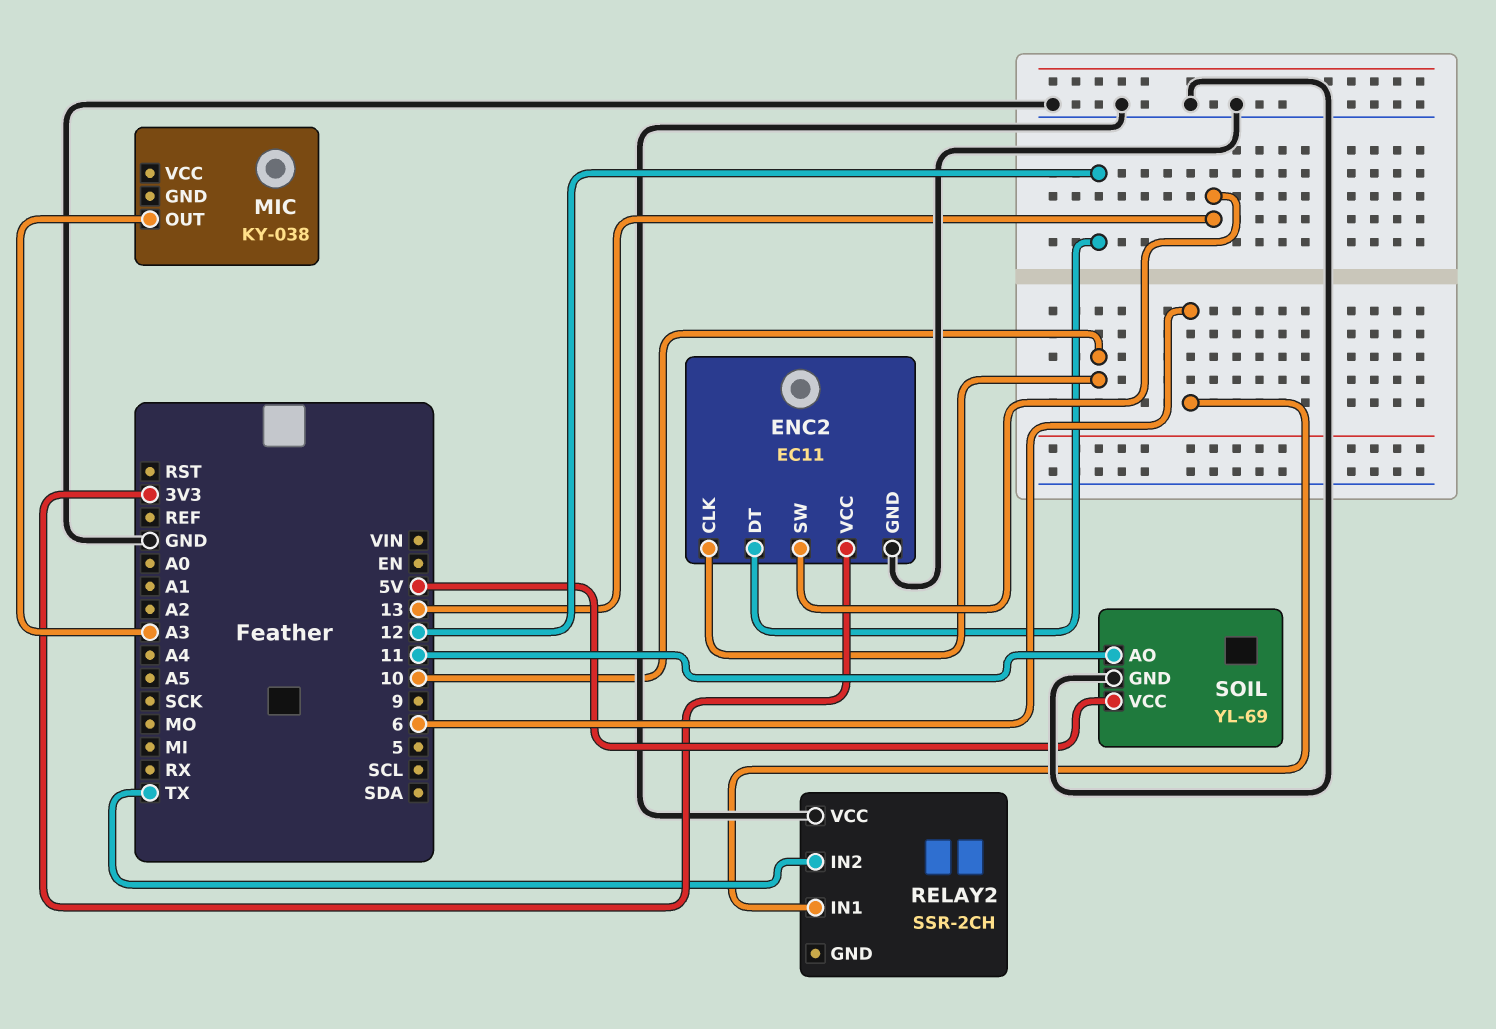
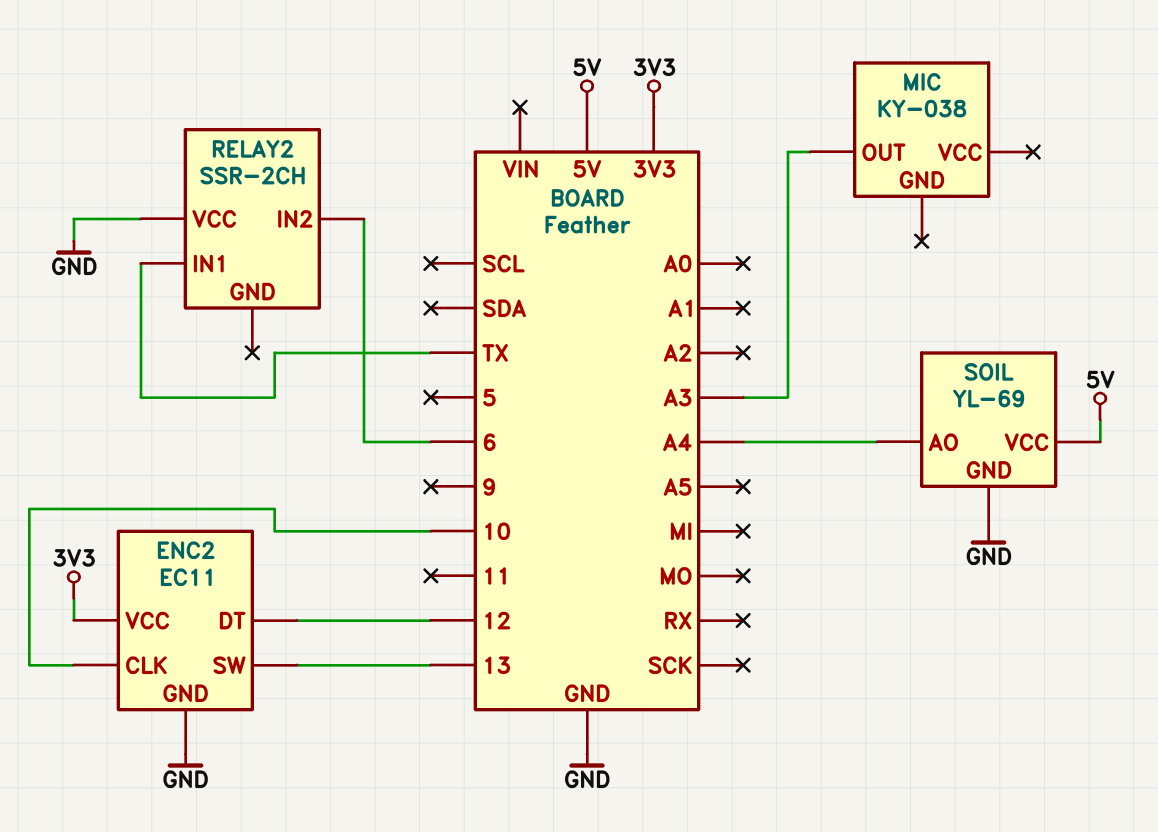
RELAY2 pin IN1: 6 -> TX
RELAY2 pin IN2: TX -> 6
SOIL pin AO: 11 -> A4

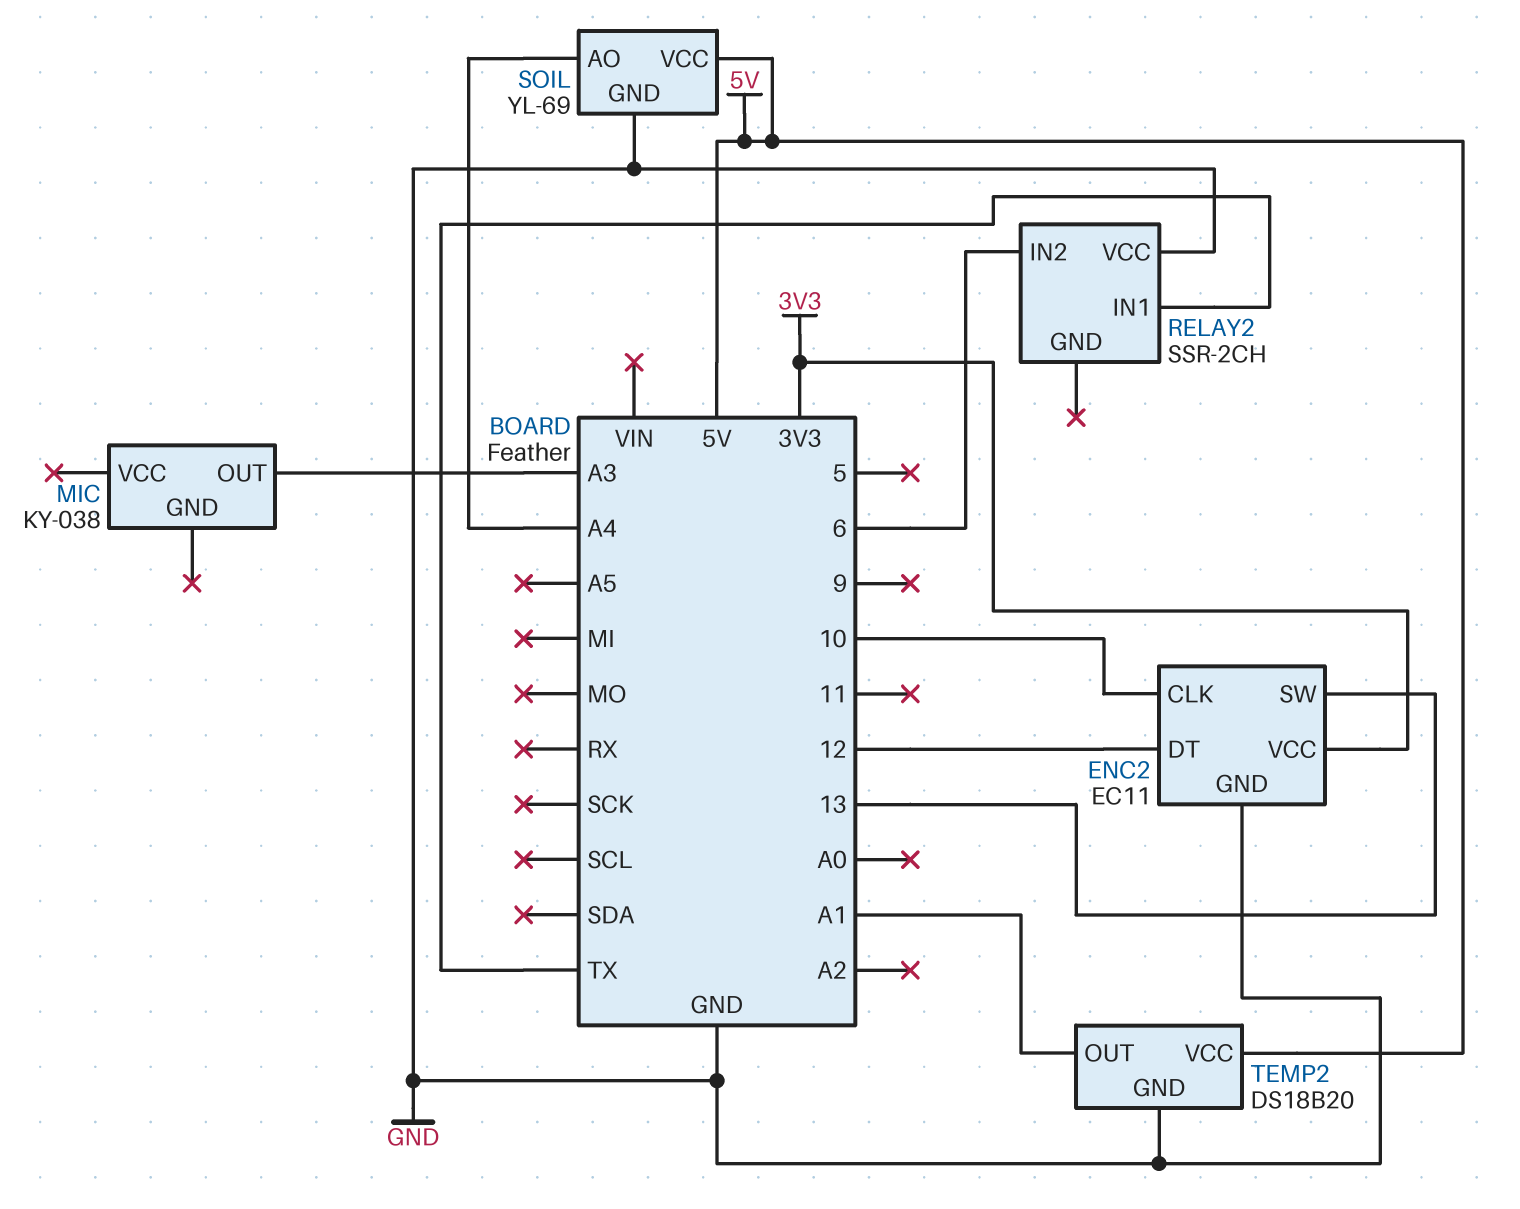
TEMP2: none -> DS18B20
TEMP2 pin GND: none -> GND
TEMP2 pin OUT: none -> A1
TEMP2 pin VCC: none -> 5V

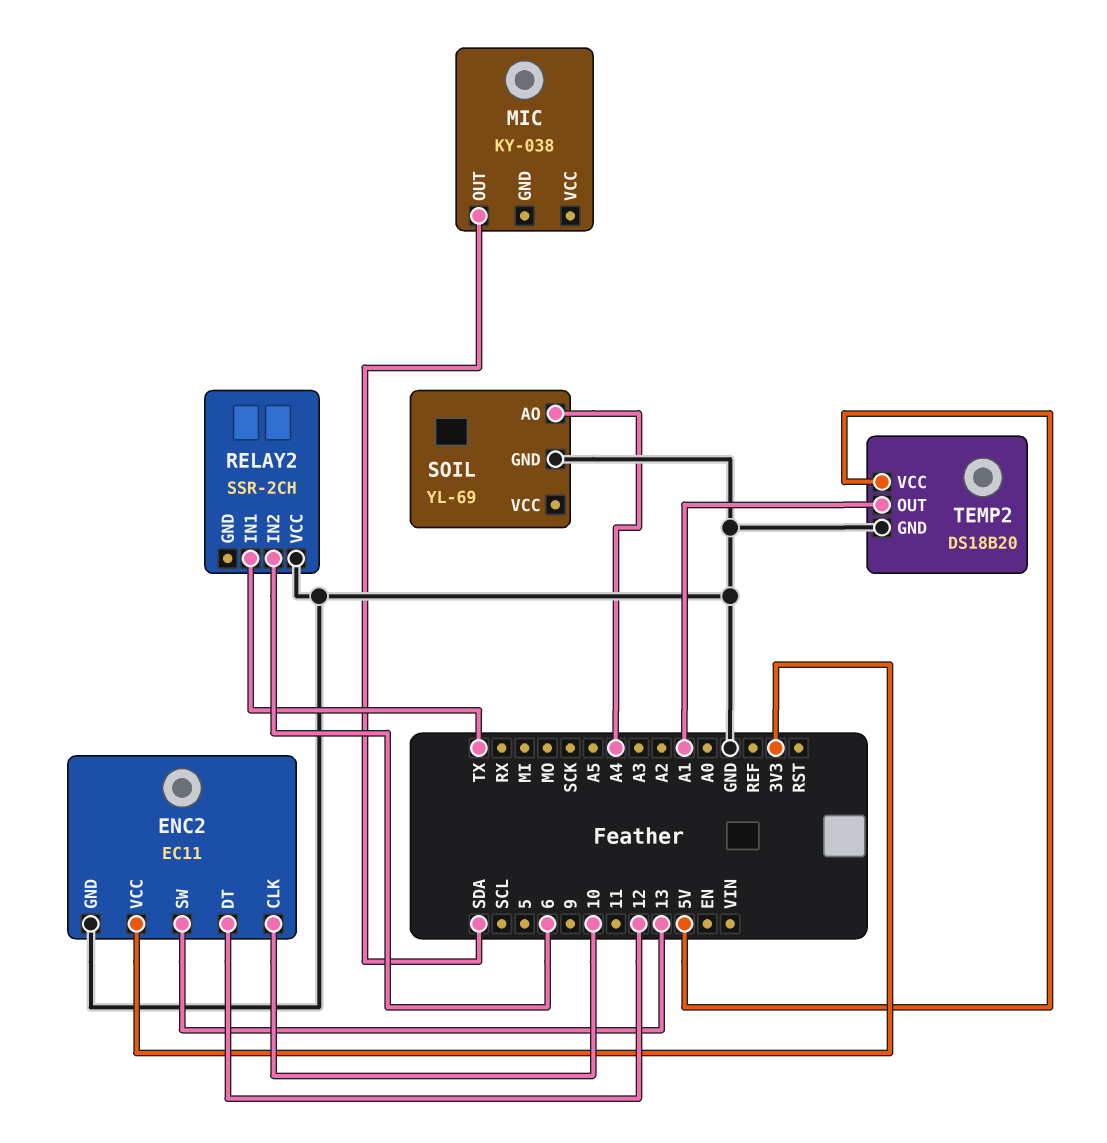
MIC pin OUT: A3 -> SDA
SOIL pin VCC: 5V -> none

